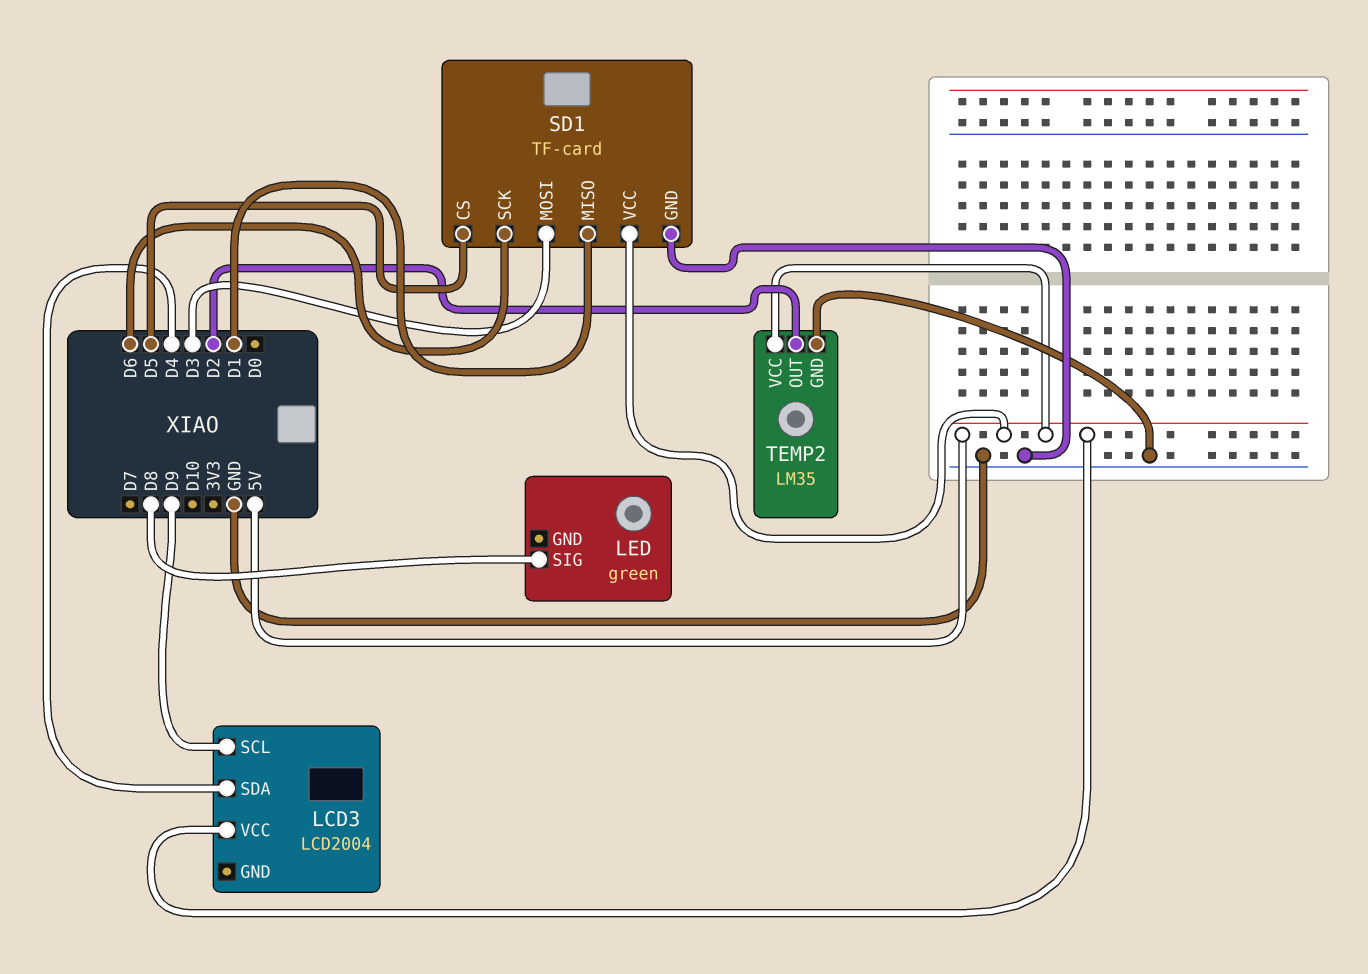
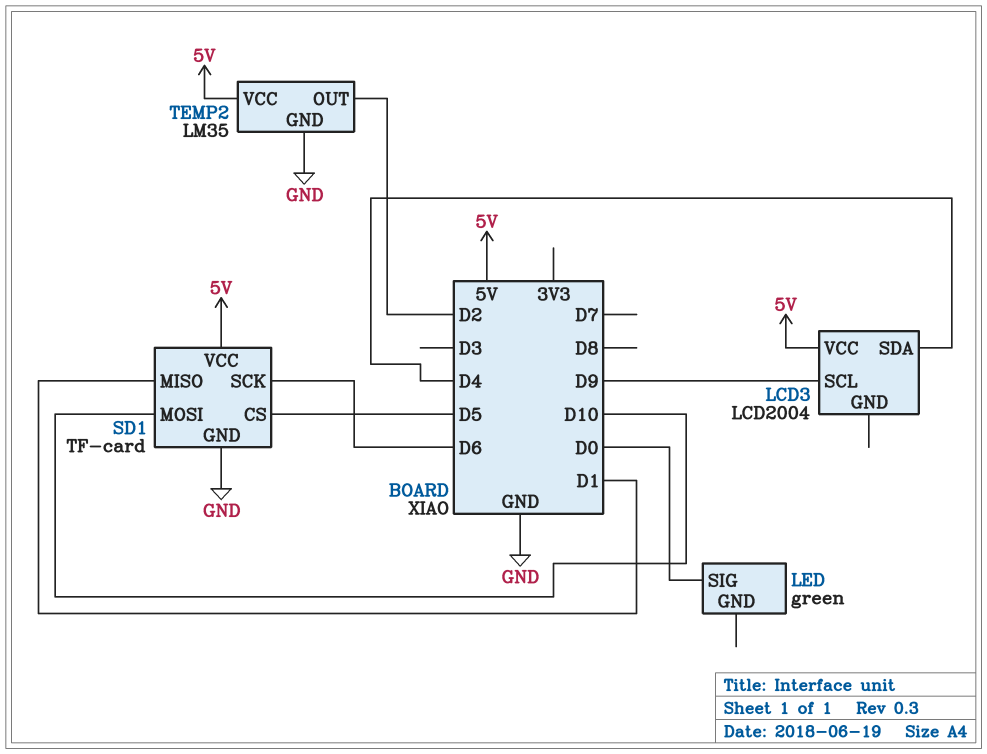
LED pin SIG: D8 -> D0
SD1 pin MOSI: D3 -> D10

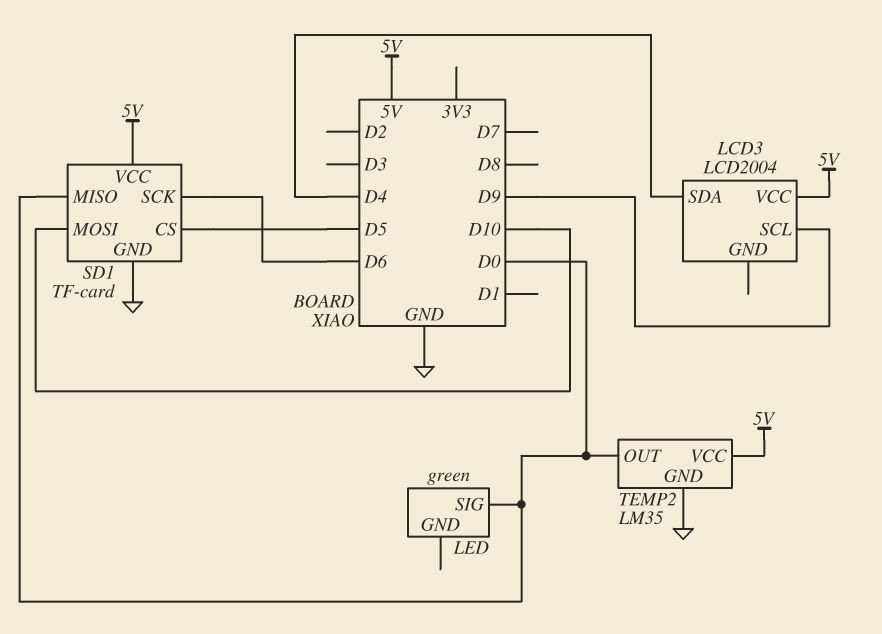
SD1 pin MISO: D1 -> D0
TEMP2 pin OUT: D2 -> D0

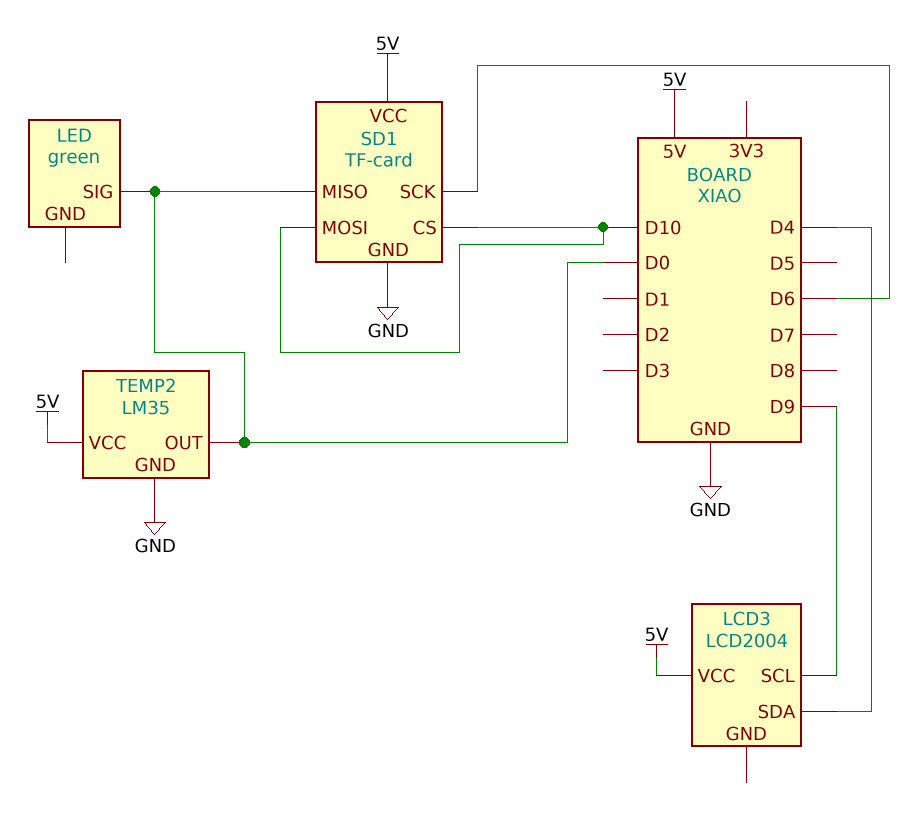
SD1 pin CS: D5 -> D10

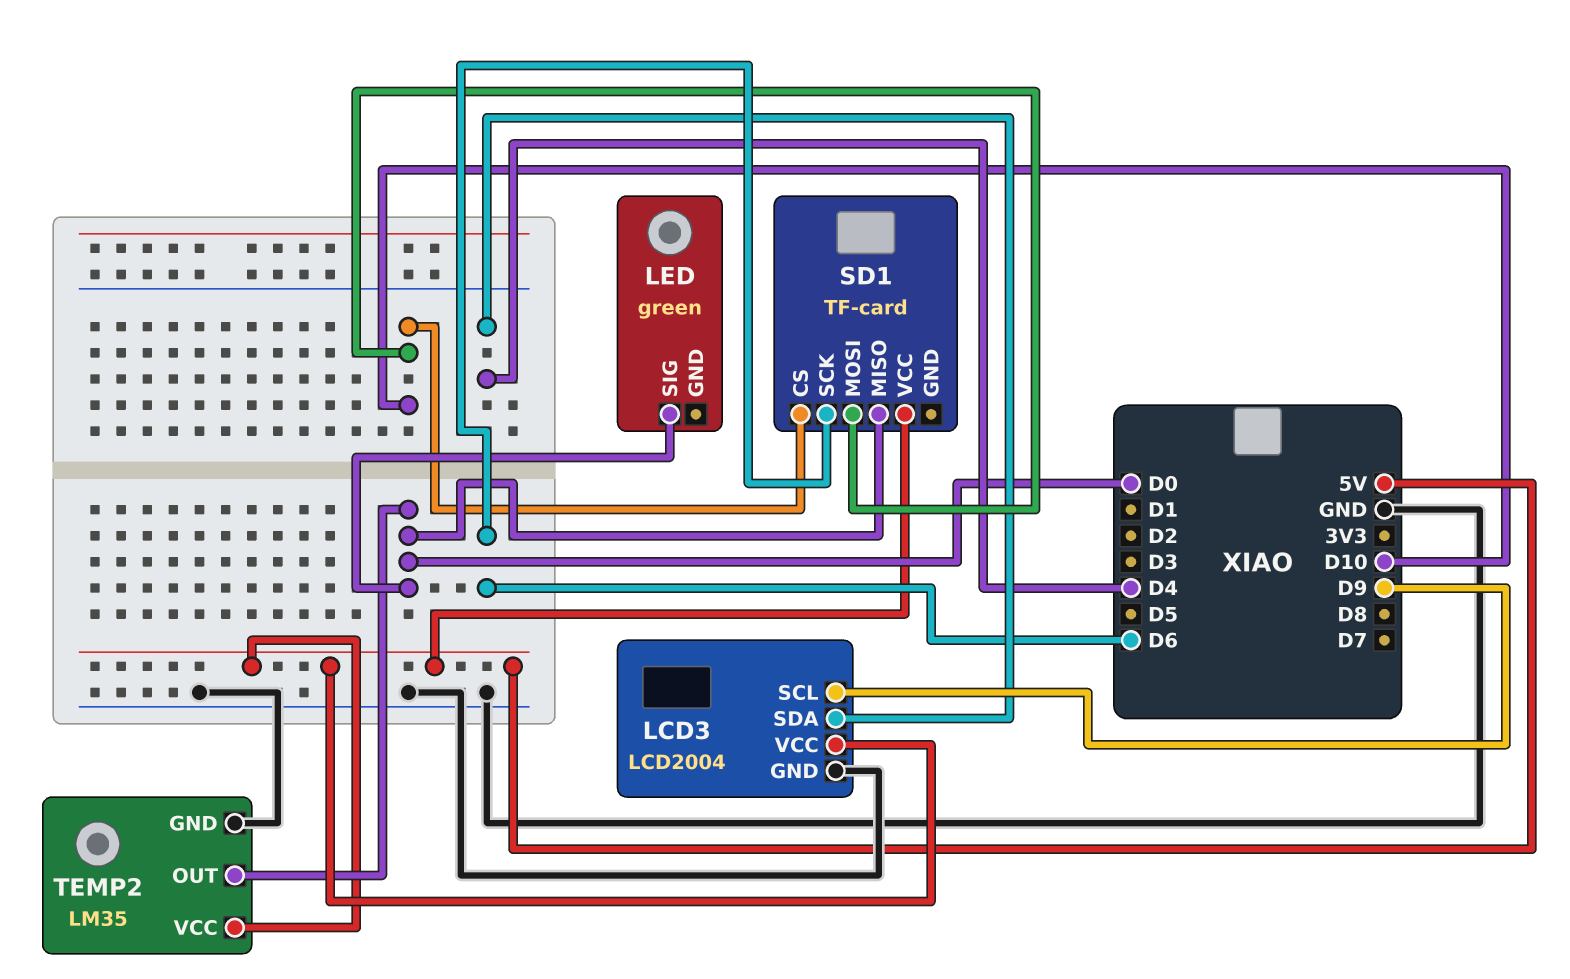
LCD3 pin GND: none -> GND
SD1 pin GND: GND -> none

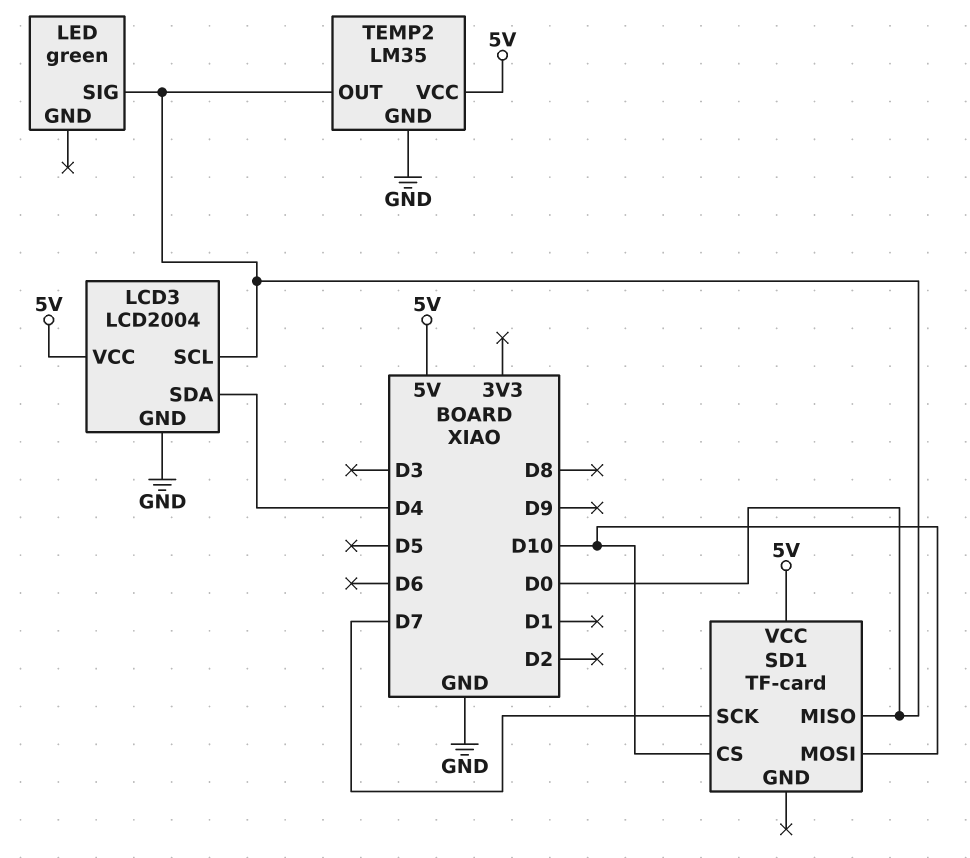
LCD3 pin SCL: D9 -> D0
SD1 pin SCK: D6 -> D7

